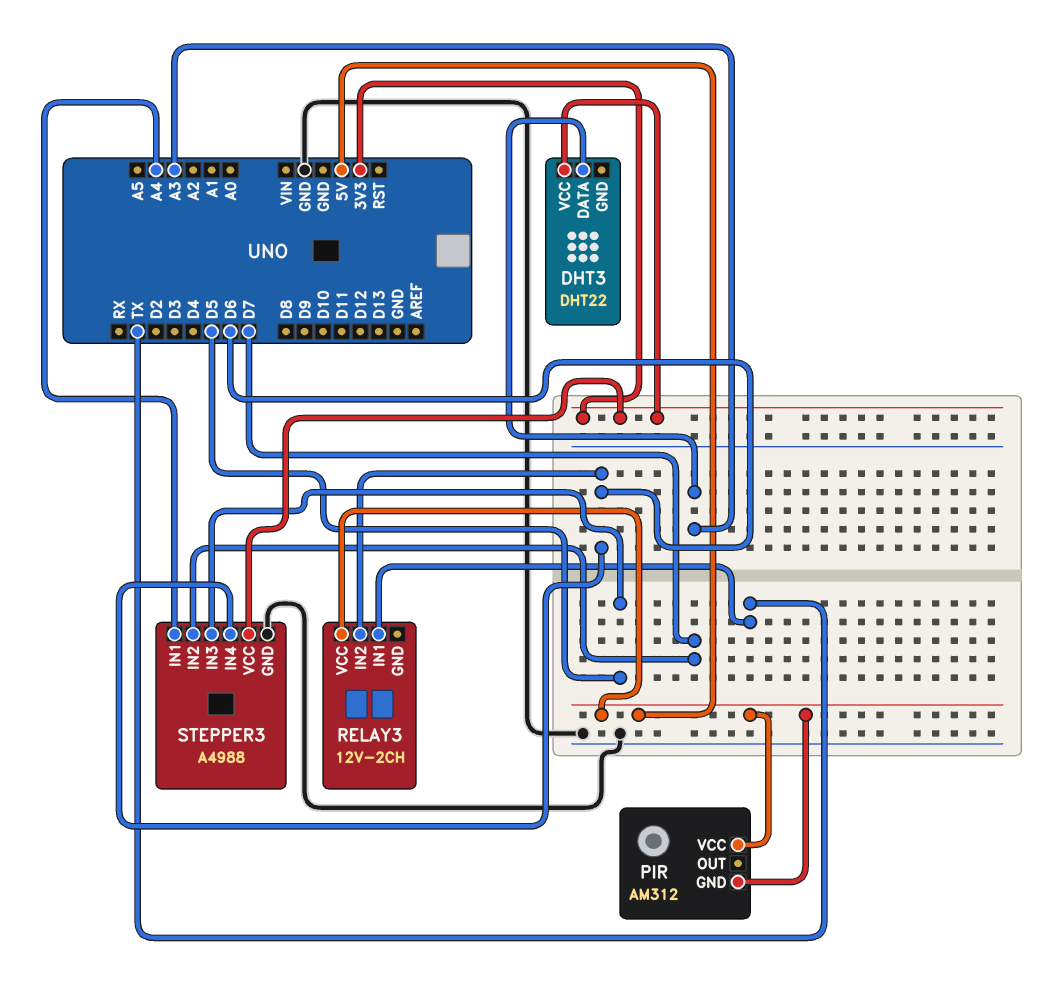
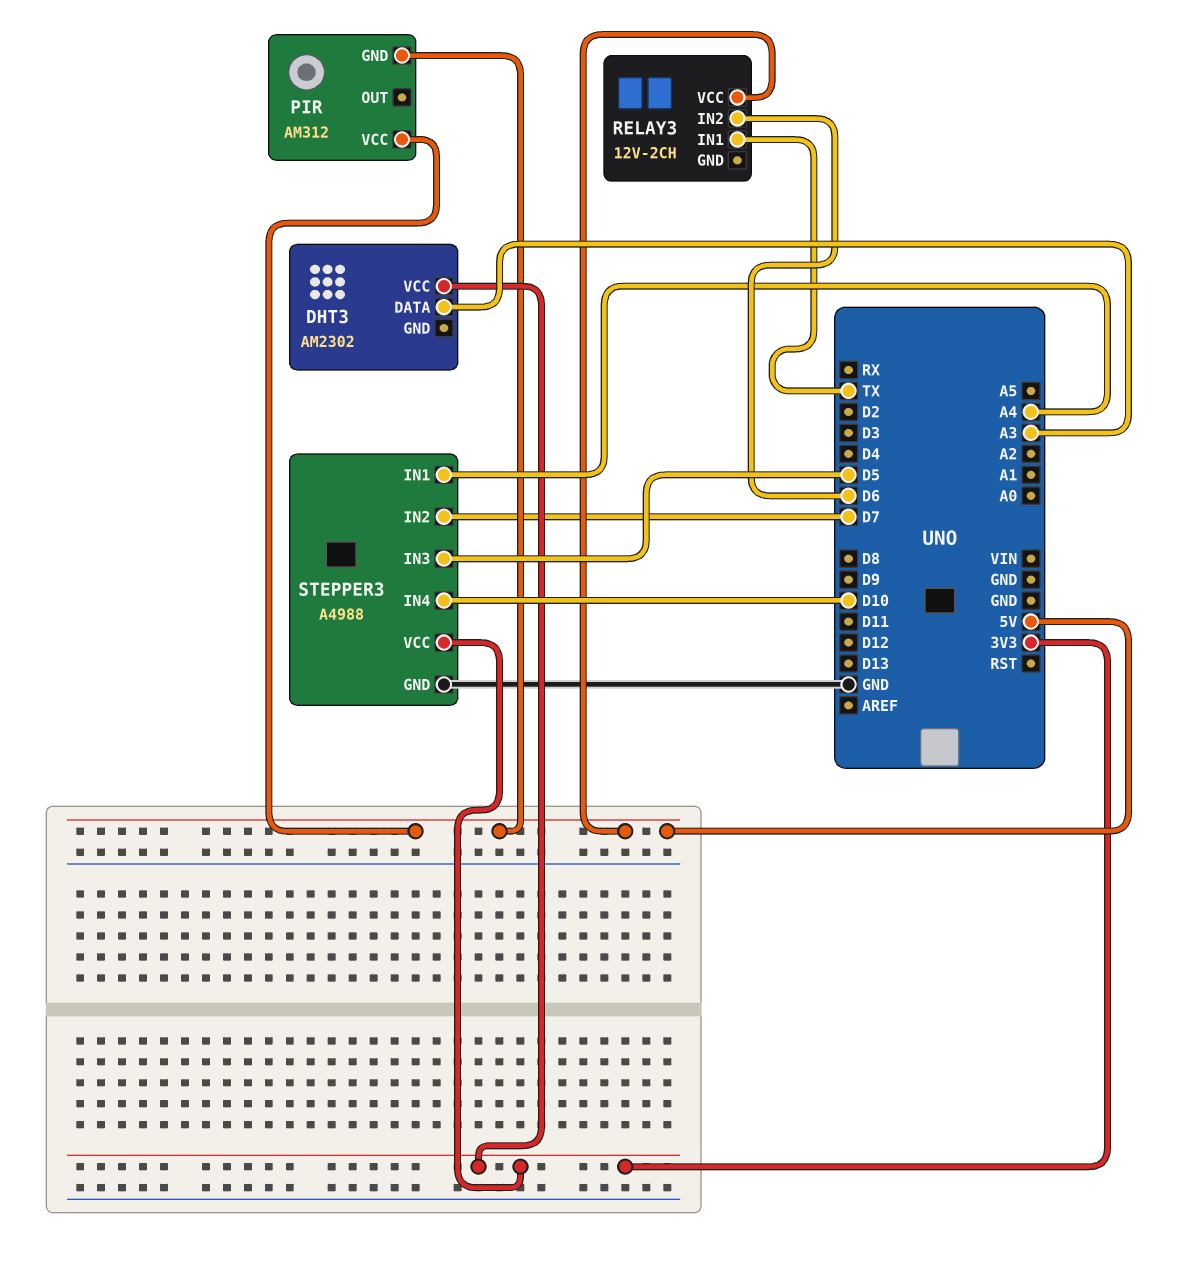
DHT3: DHT22 -> AM2302
STEPPER3 pin IN4: D6 -> D10

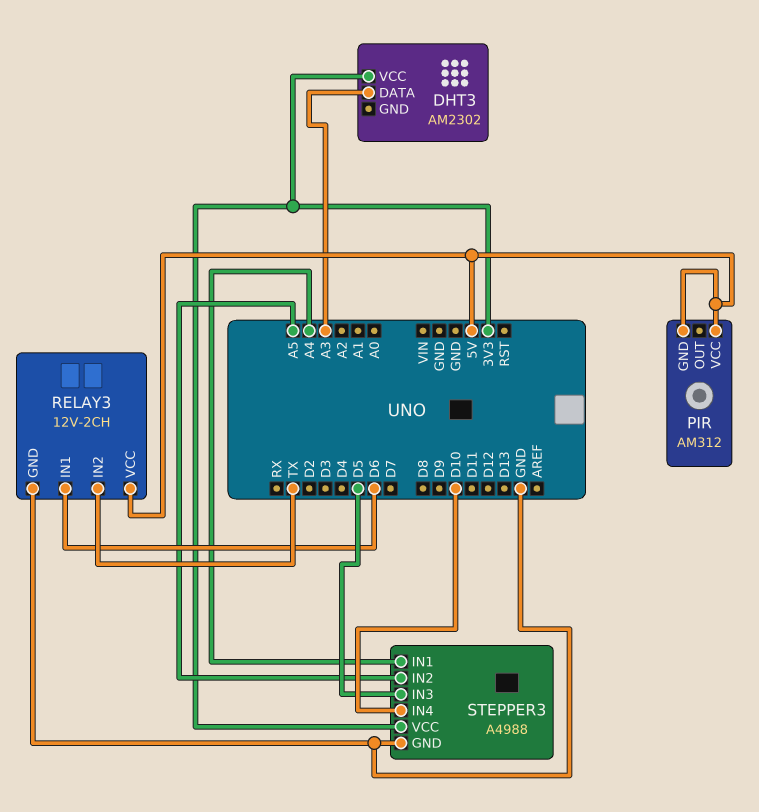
RELAY3 pin GND: none -> GND
RELAY3 pin IN1: TX -> D6
RELAY3 pin IN2: D6 -> TX
STEPPER3 pin IN2: D7 -> A5

